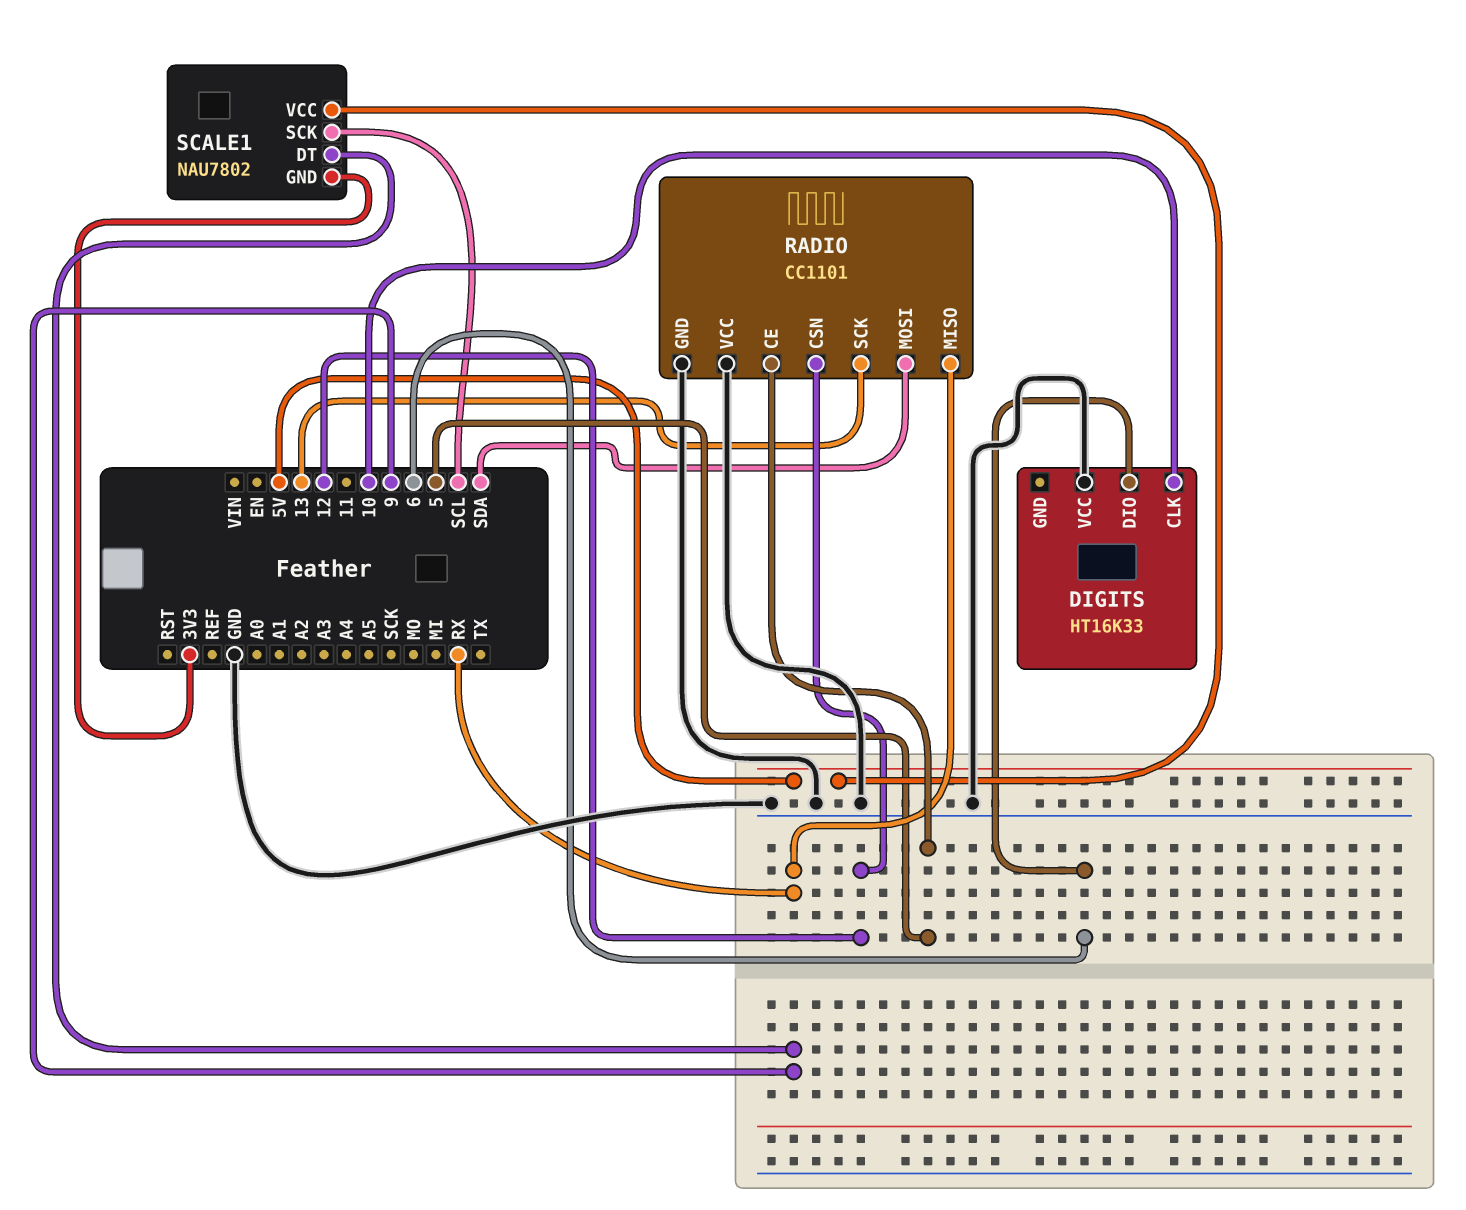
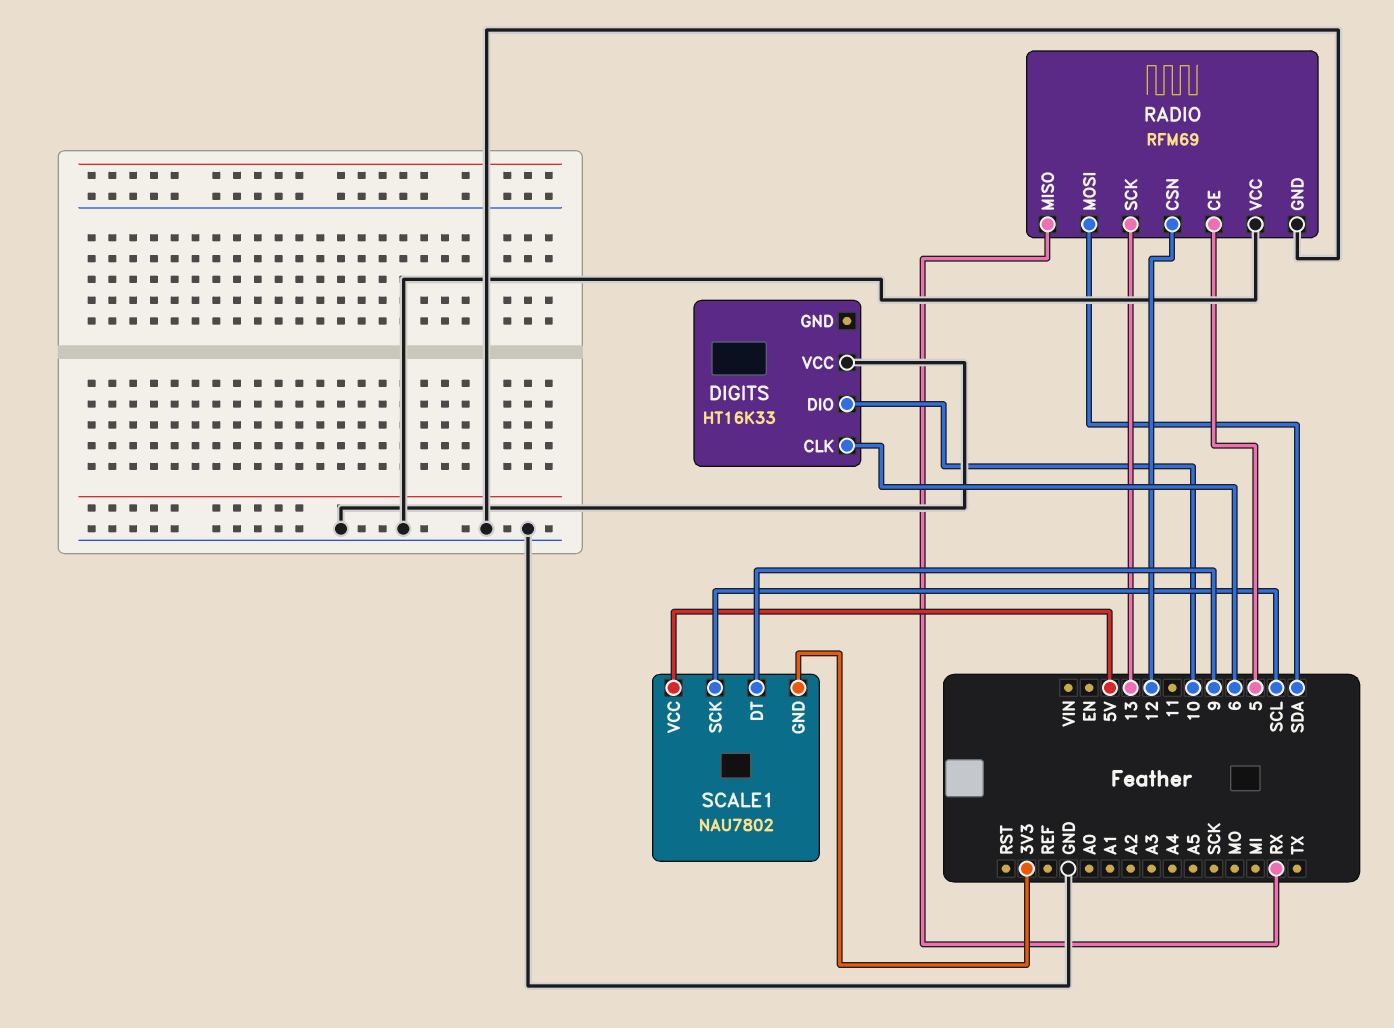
DIGITS pin CLK: 10 -> 6
DIGITS pin DIO: 6 -> 10
RADIO: CC1101 -> RFM69

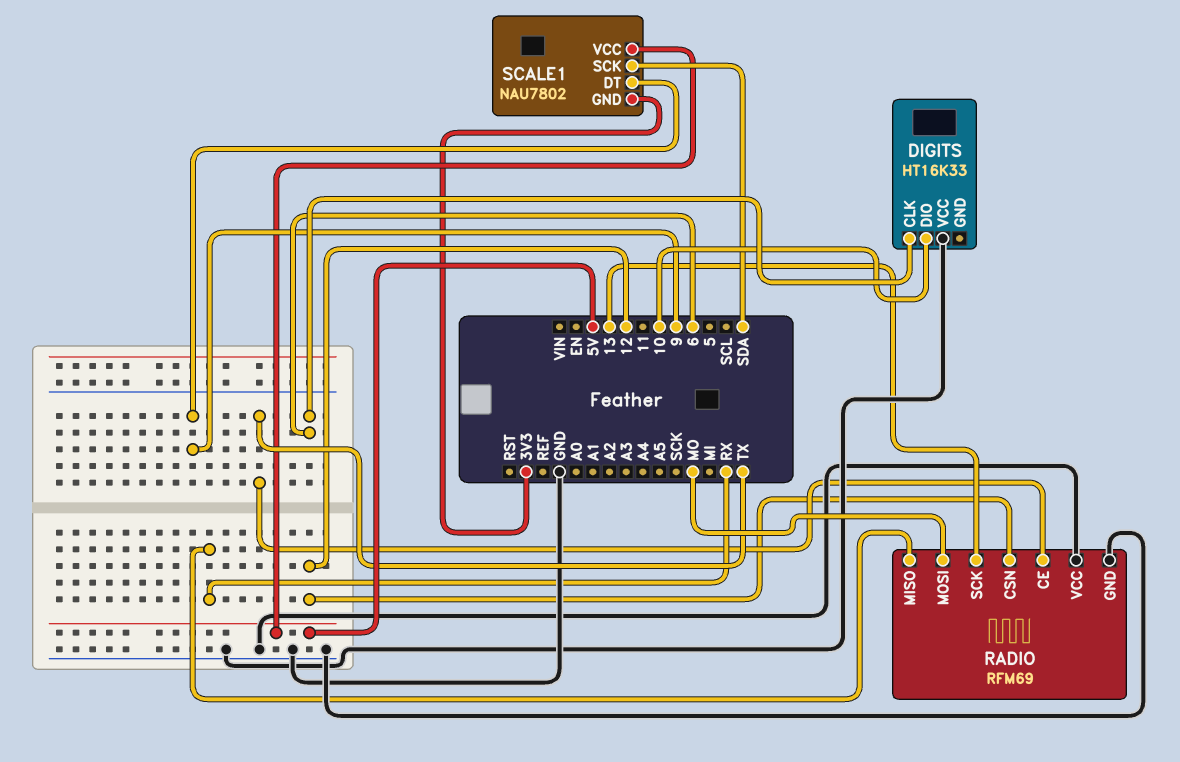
RADIO pin CE: 5 -> TX
RADIO pin MOSI: SDA -> MO
SCALE1 pin SCK: SCL -> SDA

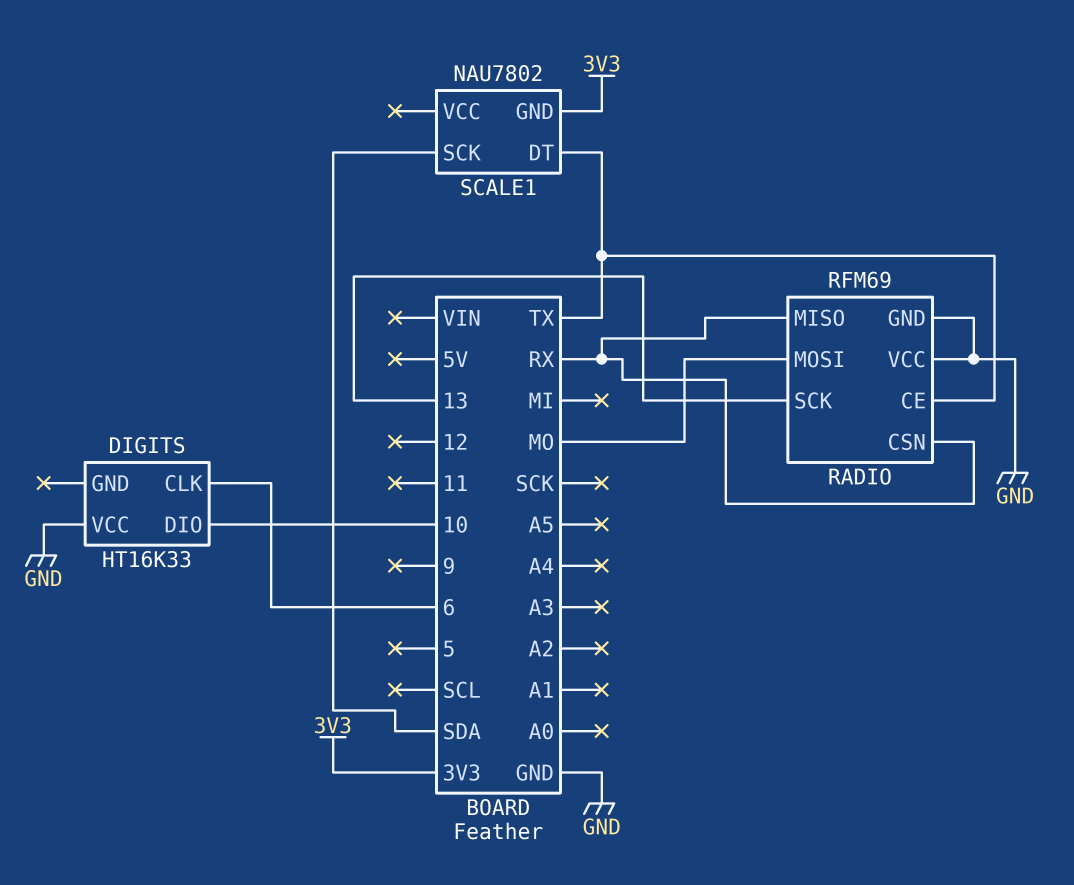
RADIO pin CSN: 12 -> RX
SCALE1 pin DT: 9 -> TX
SCALE1 pin VCC: 5V -> none

